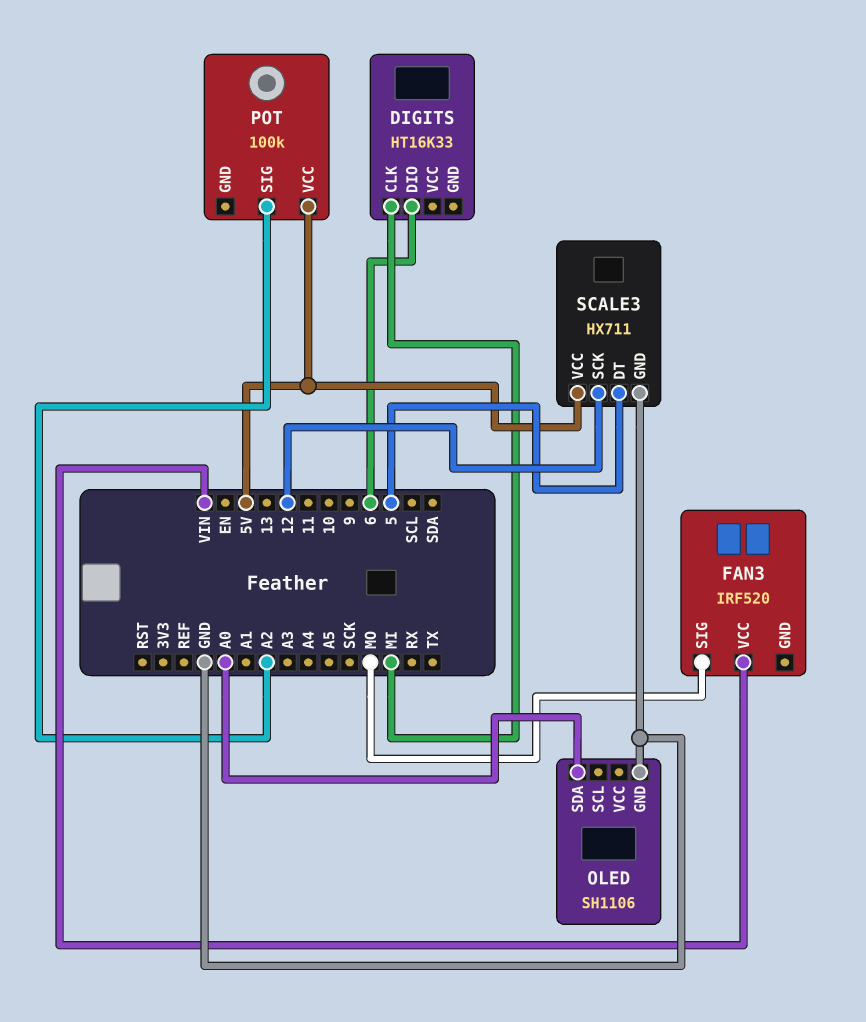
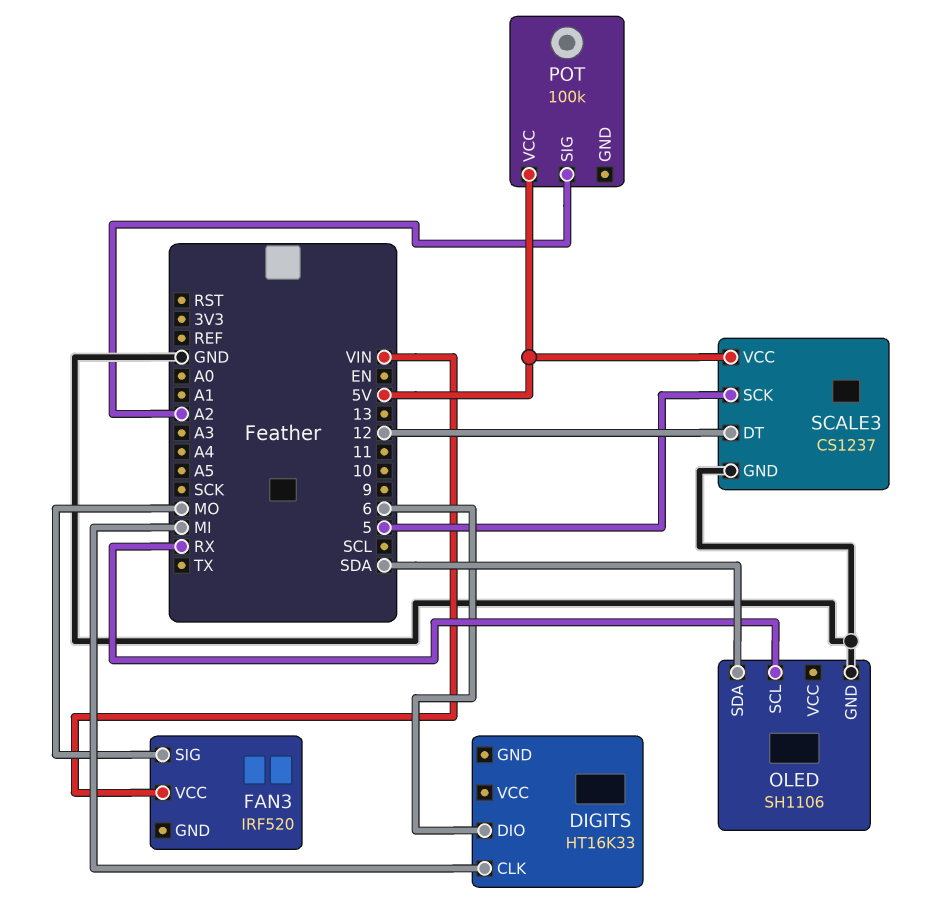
OLED pin SCL: none -> RX
OLED pin SDA: A0 -> SDA
SCALE3: HX711 -> CS1237
SCALE3 pin DT: 5 -> 12
SCALE3 pin SCK: 12 -> 5

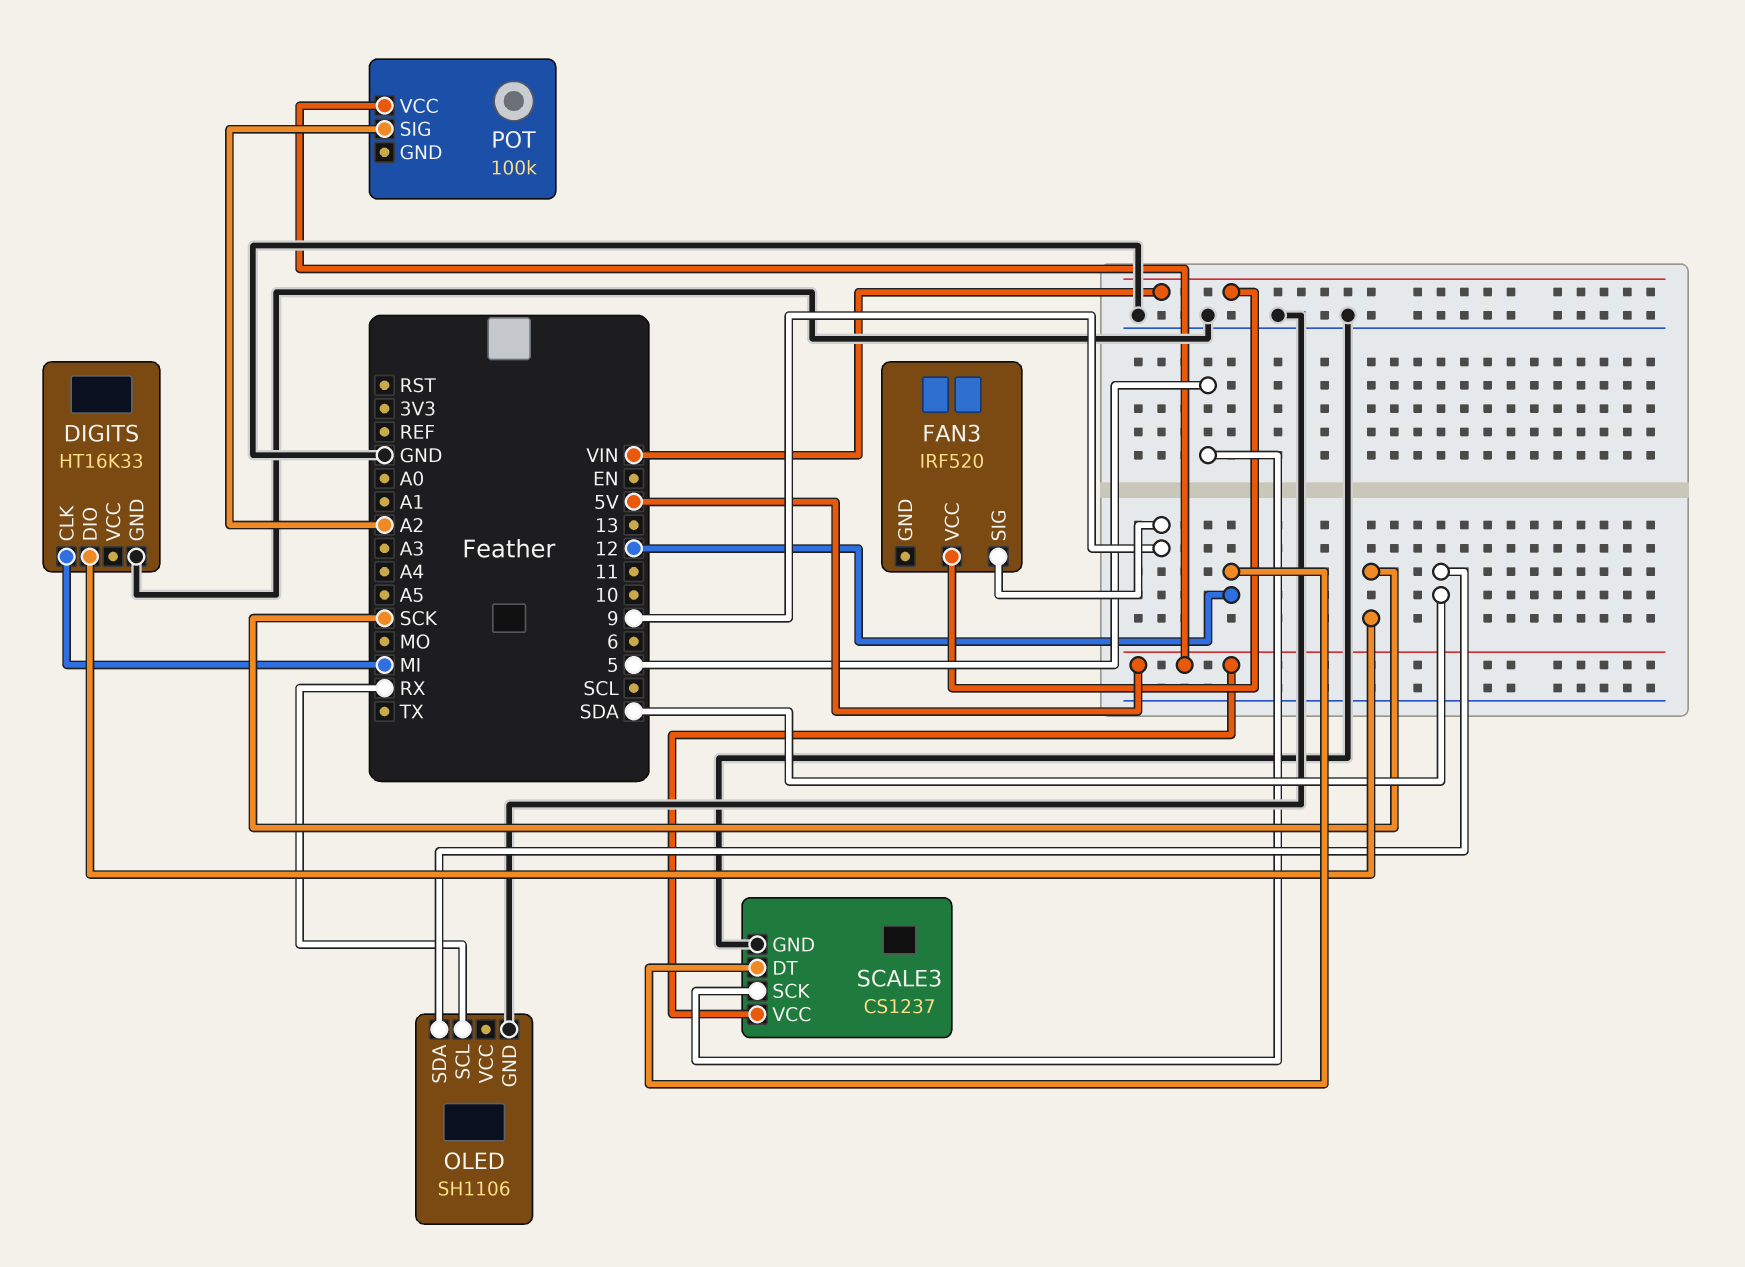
DIGITS pin DIO: 6 -> SCK
DIGITS pin GND: none -> GND
FAN3 pin SIG: MO -> 9

